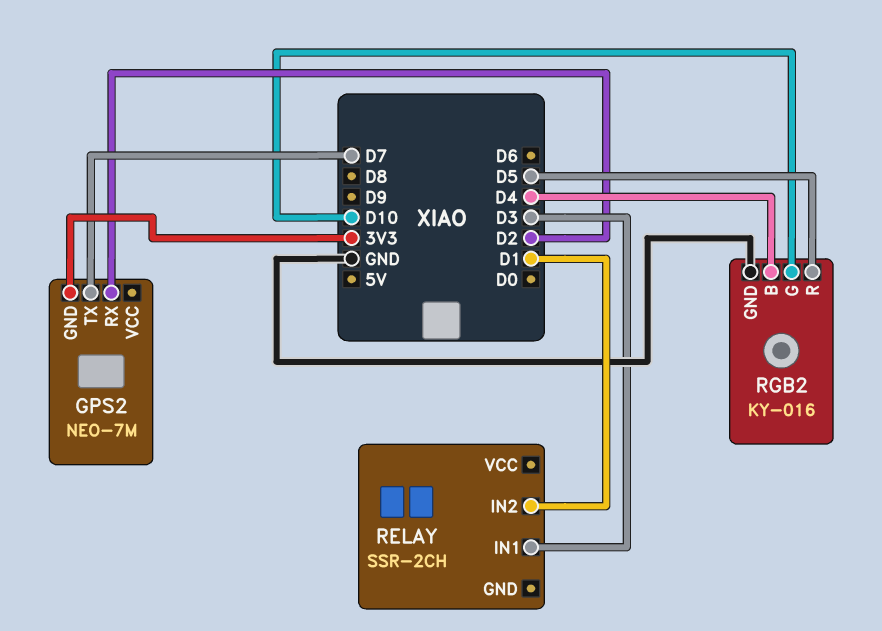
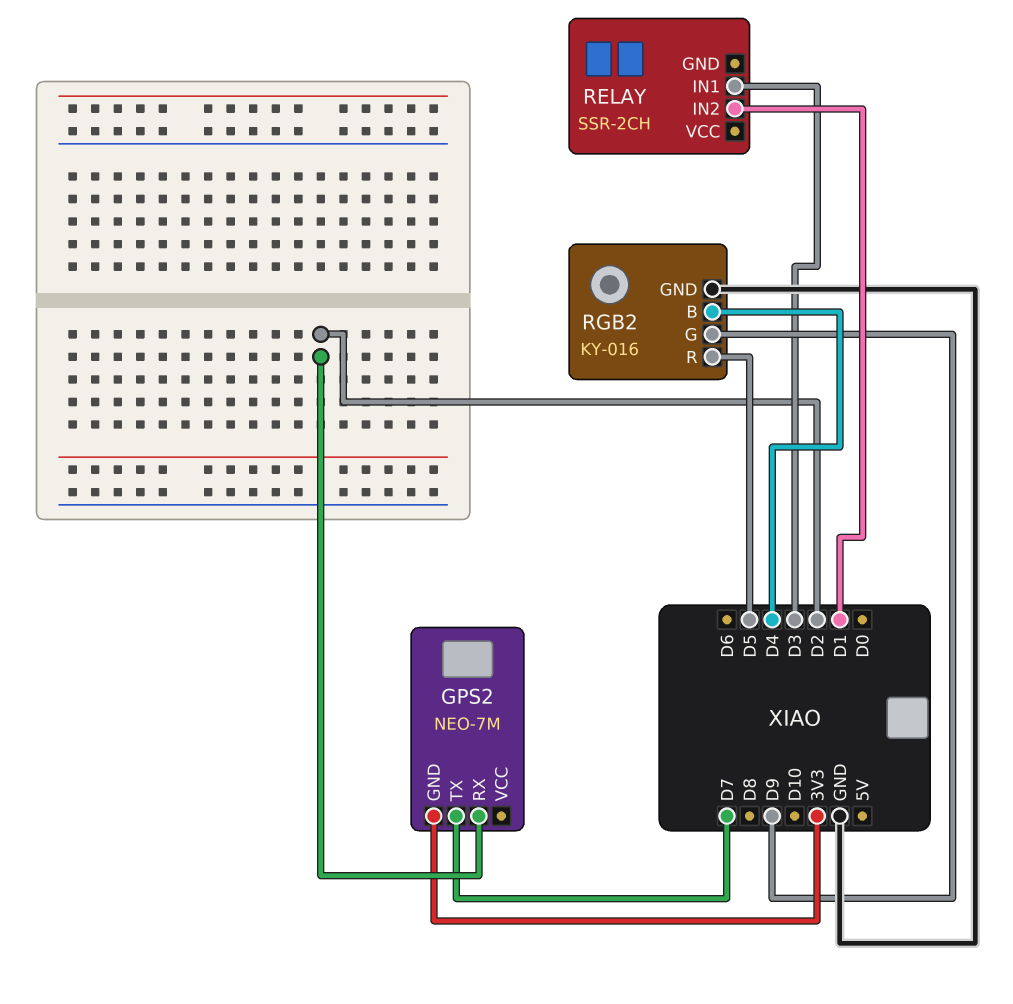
RGB2 pin G: D10 -> D9

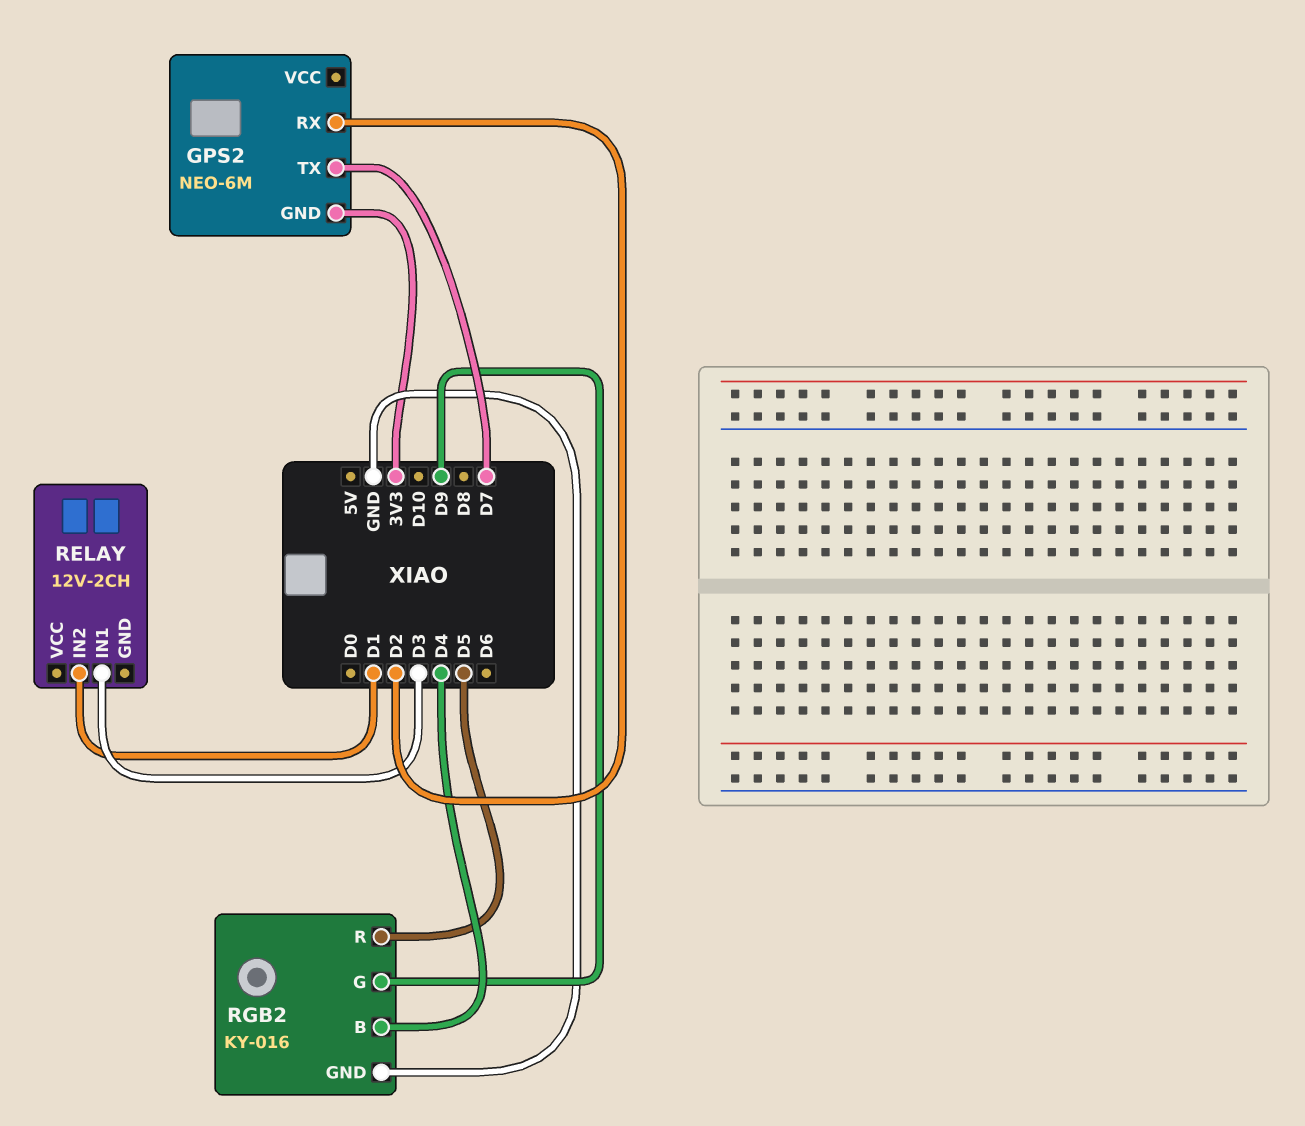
GPS2: NEO-7M -> NEO-6M
RELAY: SSR-2CH -> 12V-2CH

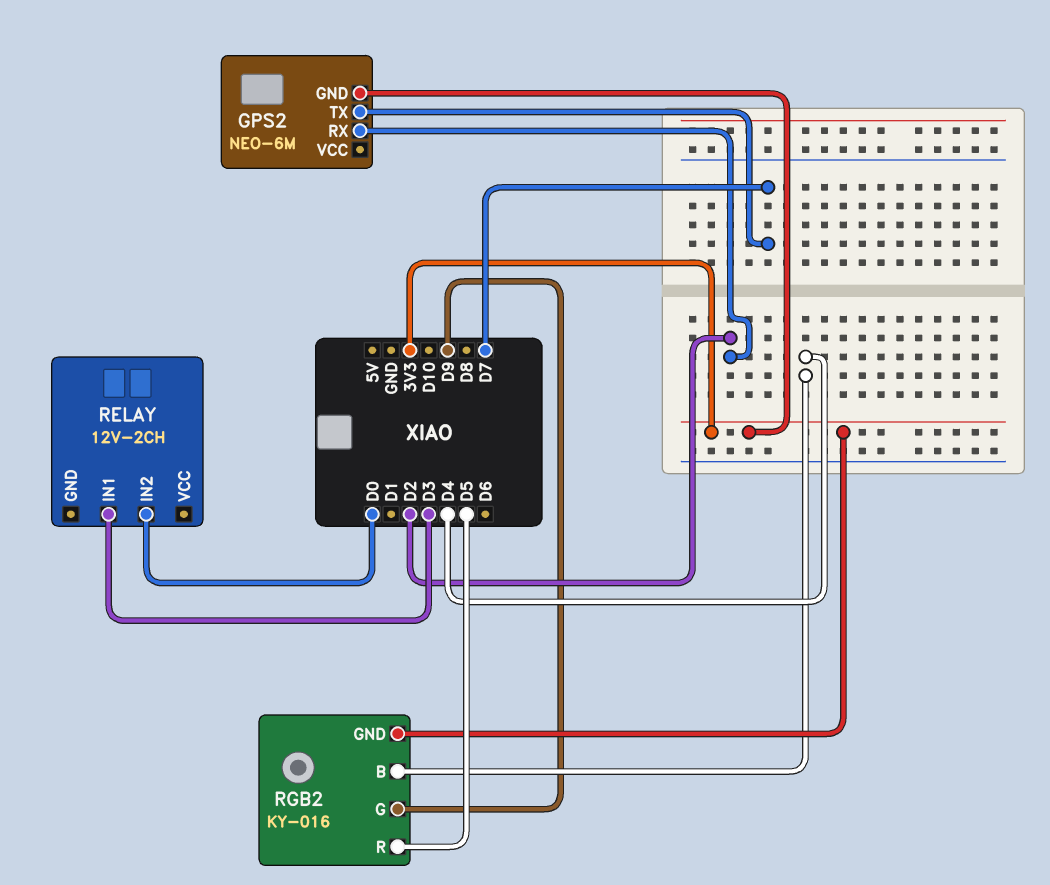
RELAY pin IN2: D1 -> D0
RGB2 pin GND: GND -> 3V3

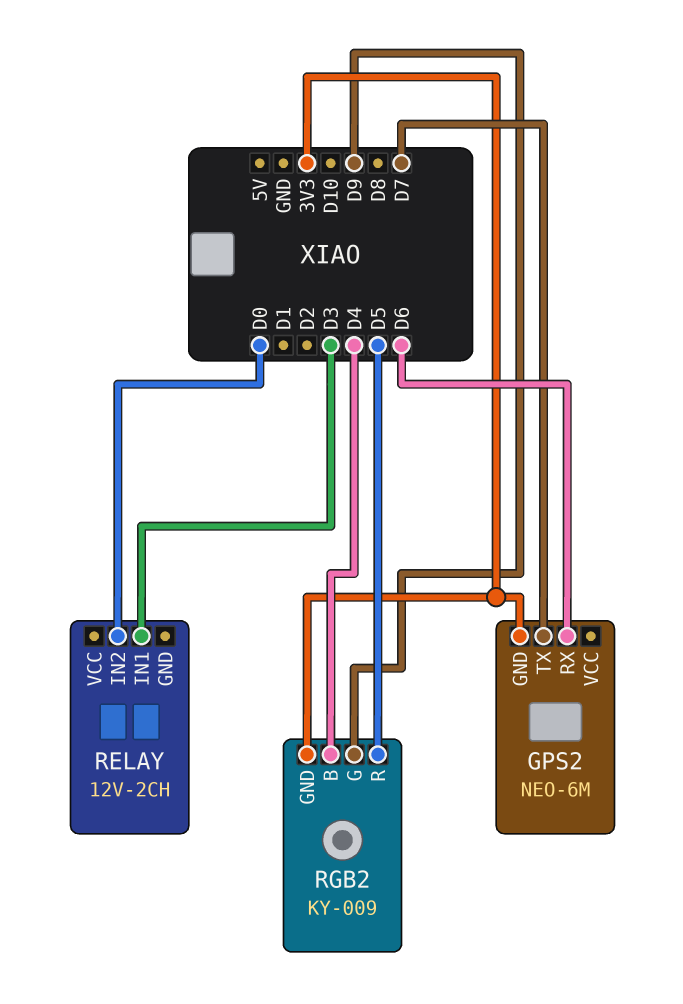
GPS2 pin RX: D2 -> D6
RGB2: KY-016 -> KY-009

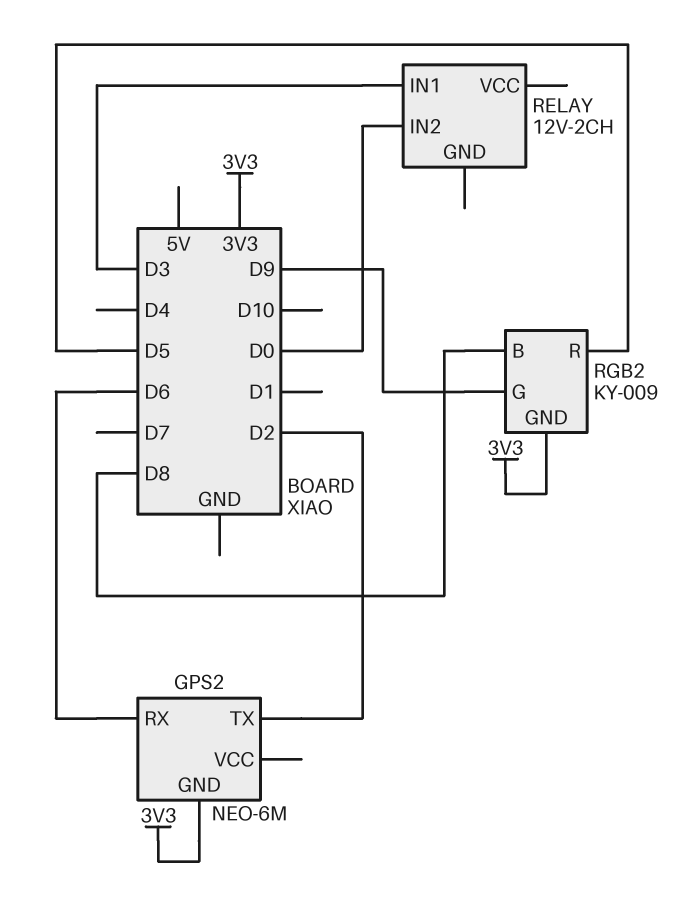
GPS2 pin TX: D7 -> D2
RGB2 pin B: D4 -> D8

